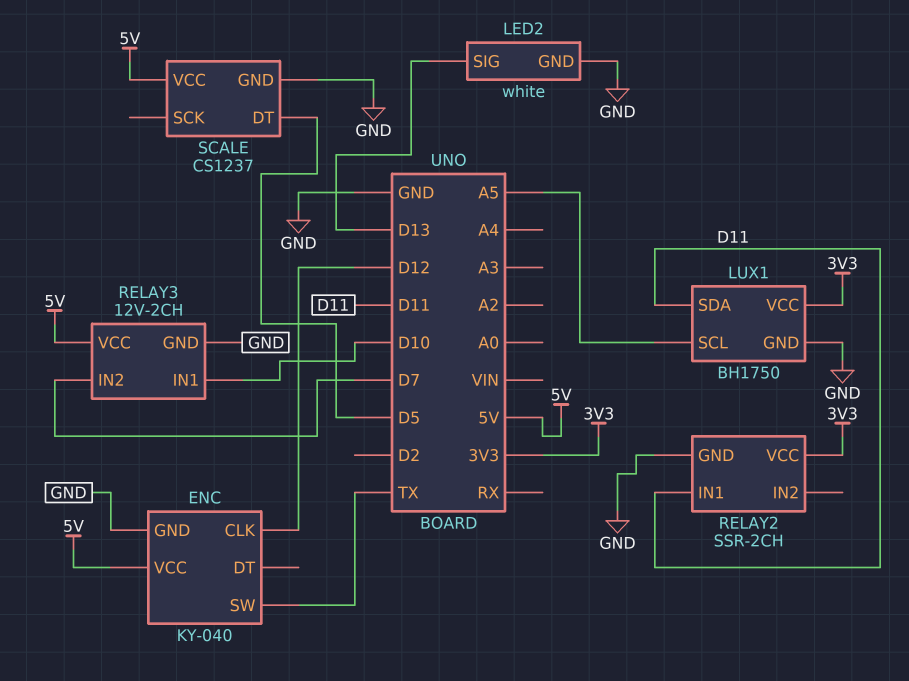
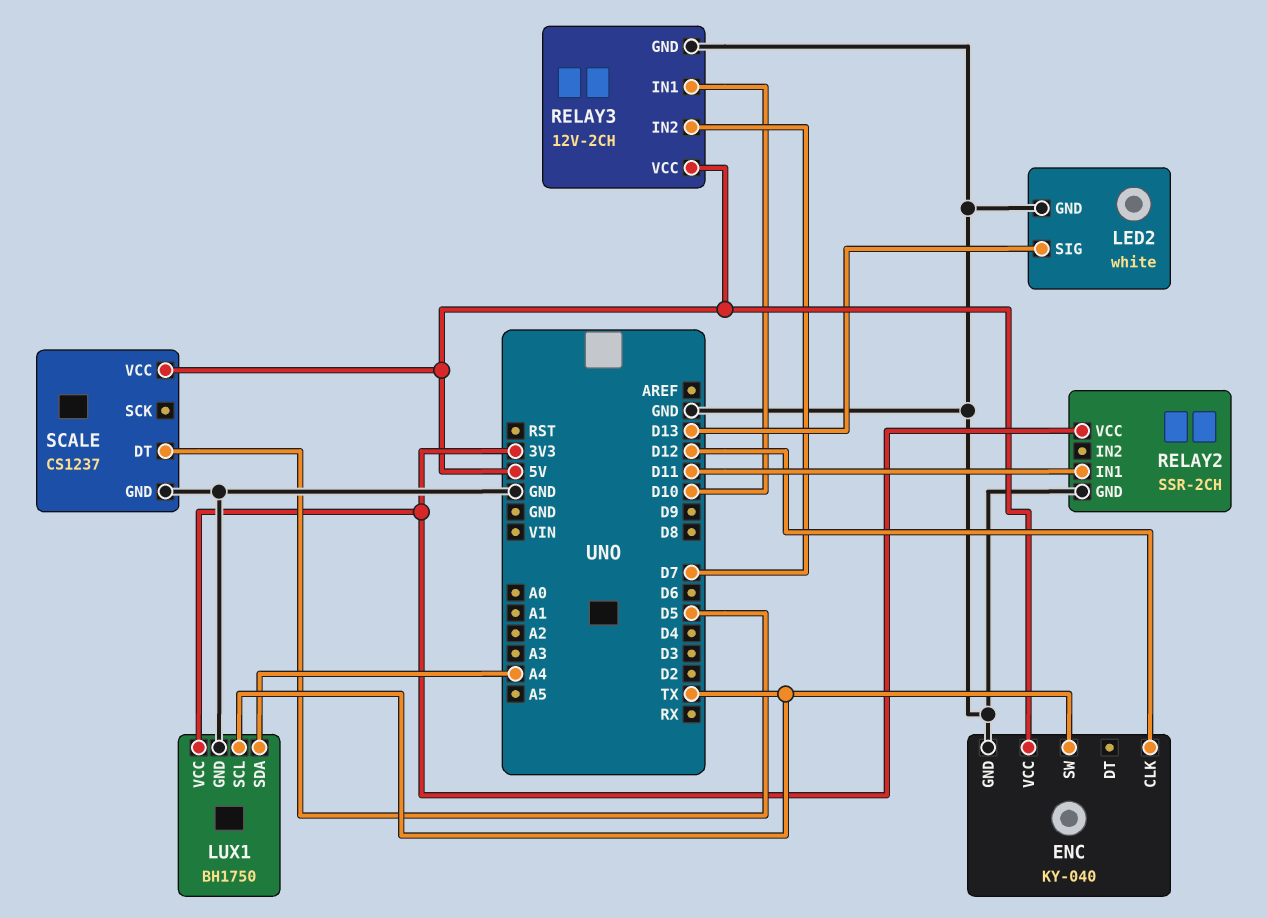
LUX1 pin SCL: A5 -> TX
LUX1 pin SDA: D11 -> A4

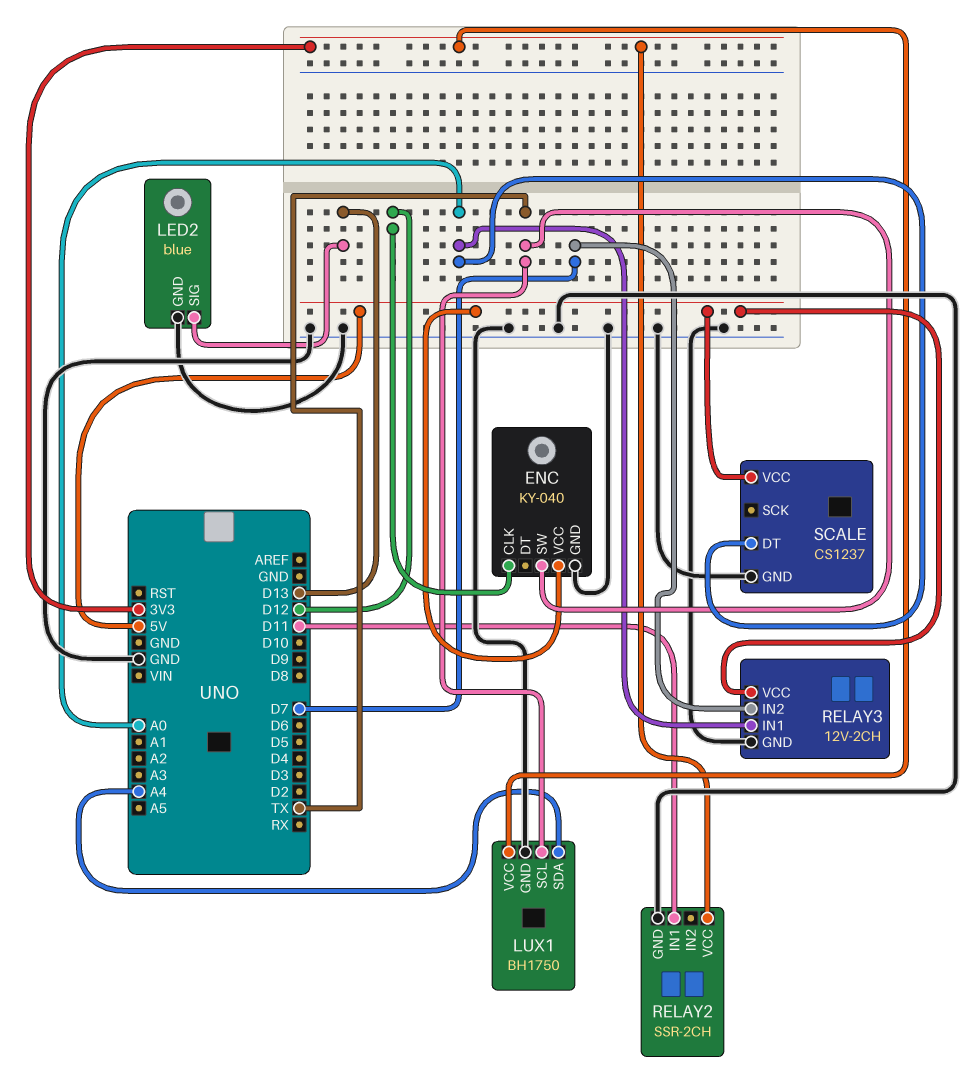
LED2: white -> blue
RELAY3 pin IN1: D10 -> A0
SCALE pin DT: D5 -> A0

